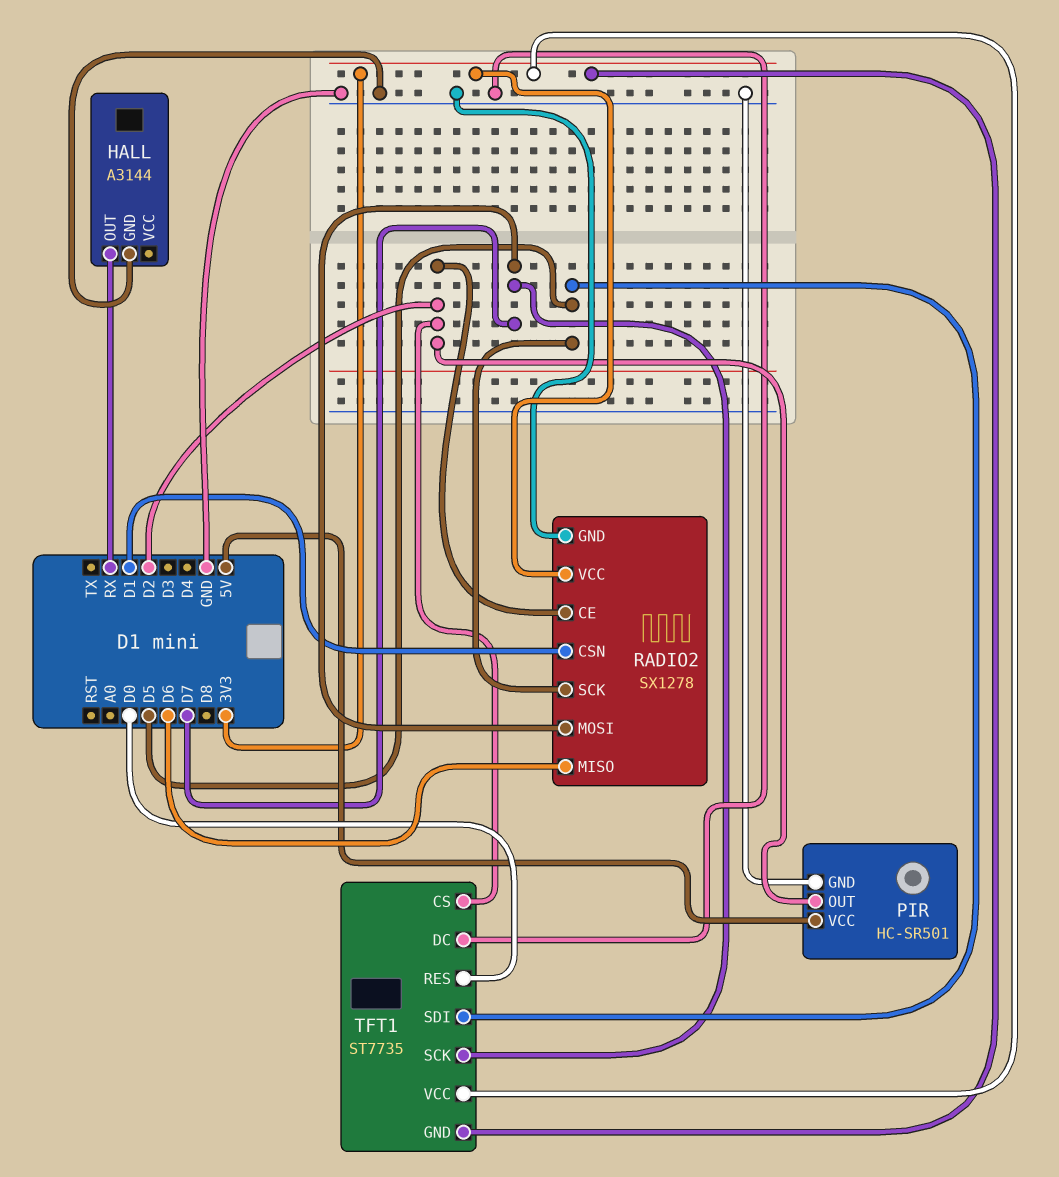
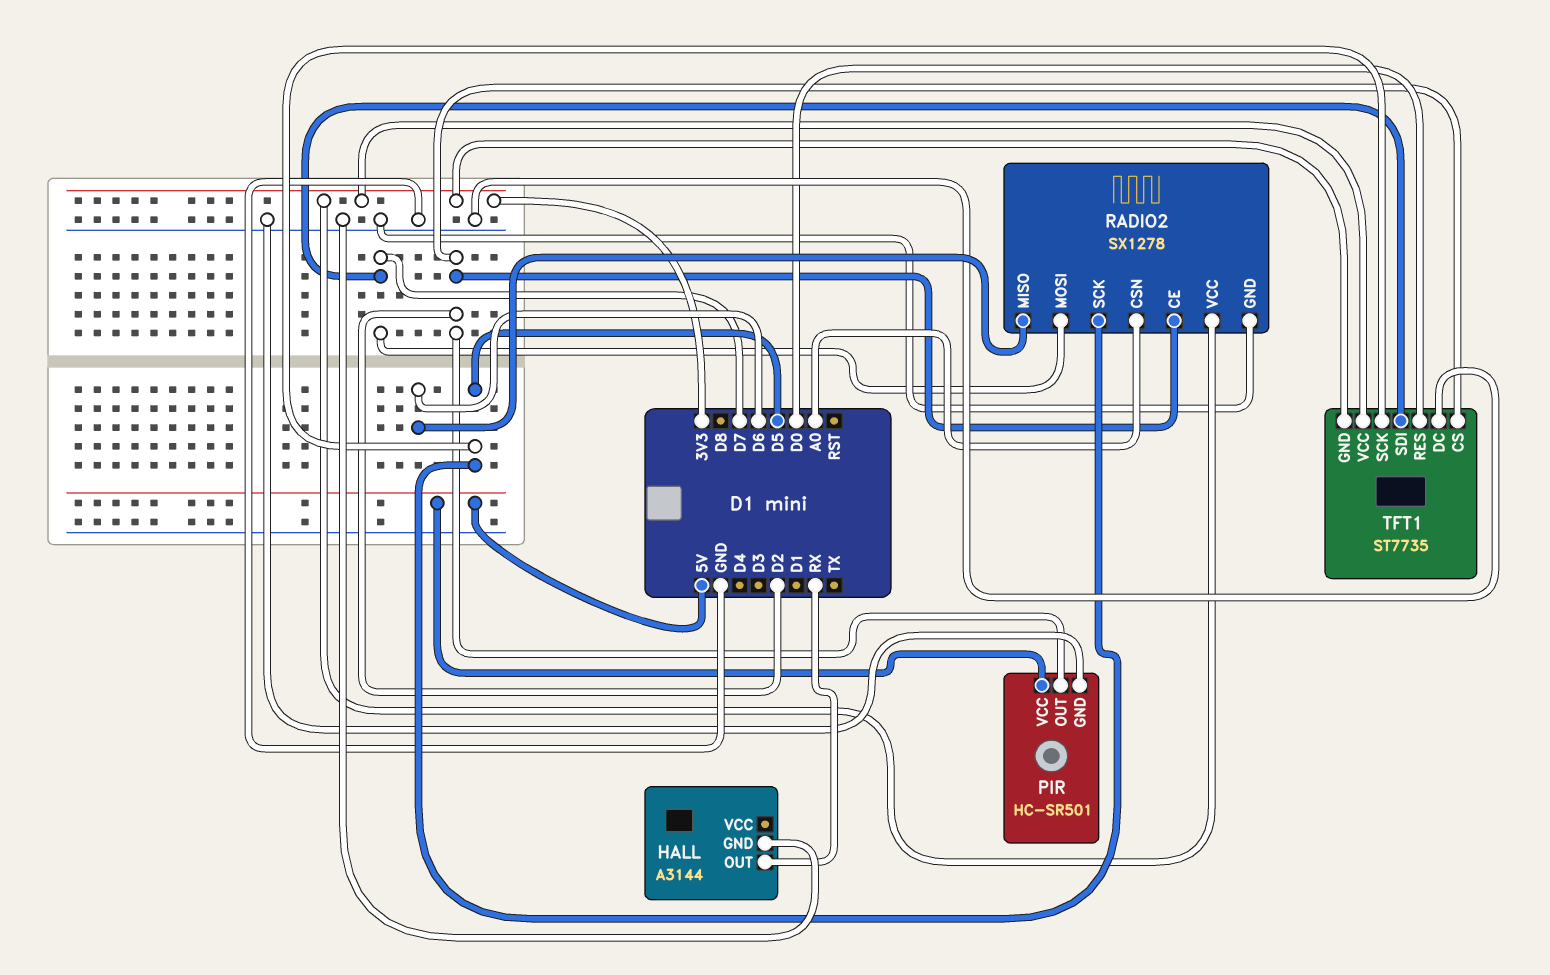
RADIO2 pin CSN: D1 -> A0
TFT1 pin SCK: D7 -> D5
TFT1 pin SDI: D5 -> D7

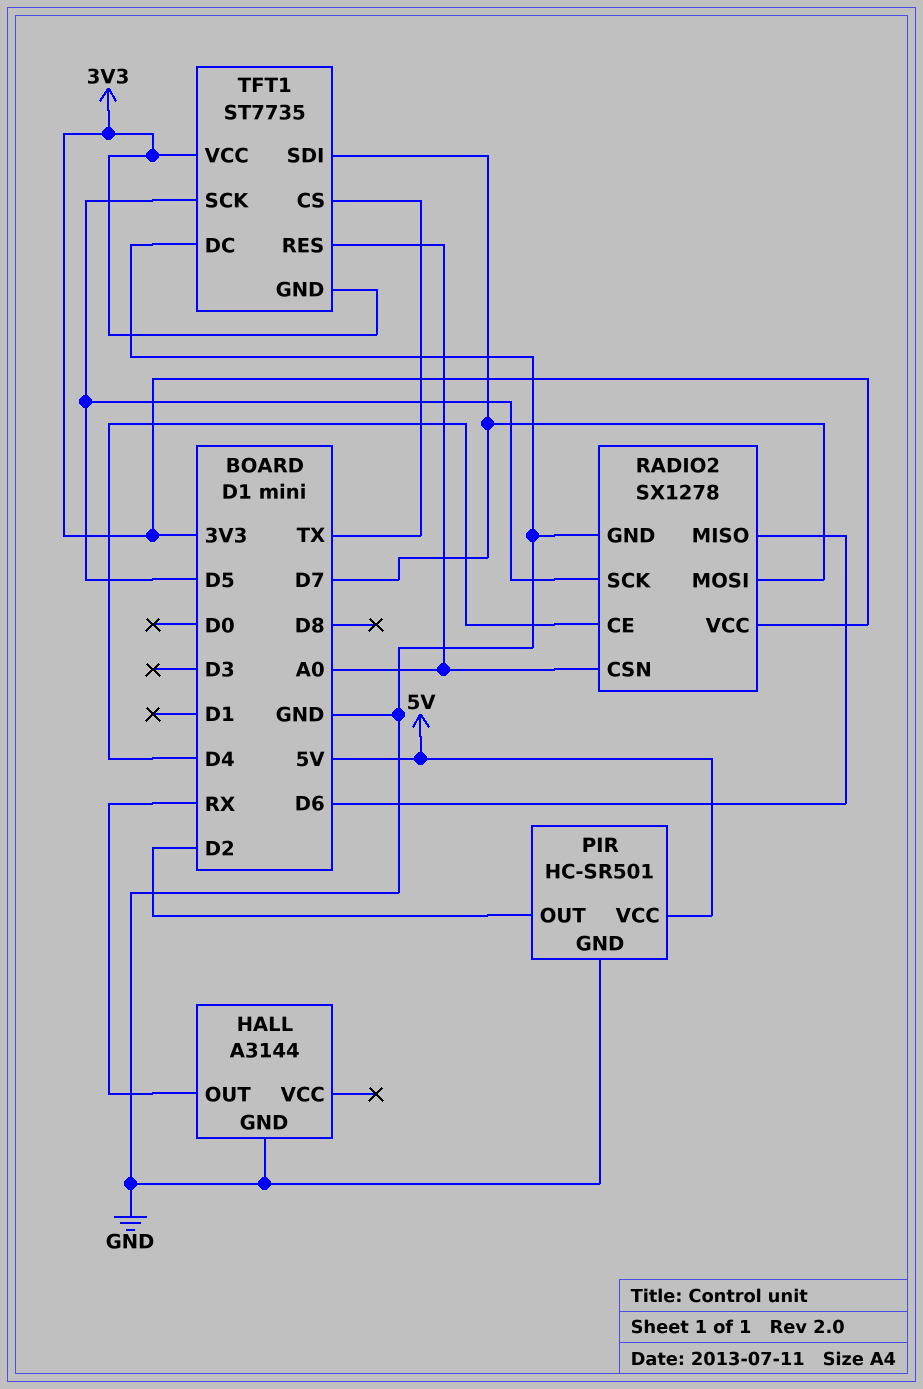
RADIO2 pin CE: D2 -> D4
TFT1 pin CS: D2 -> TX
TFT1 pin RES: D0 -> A0

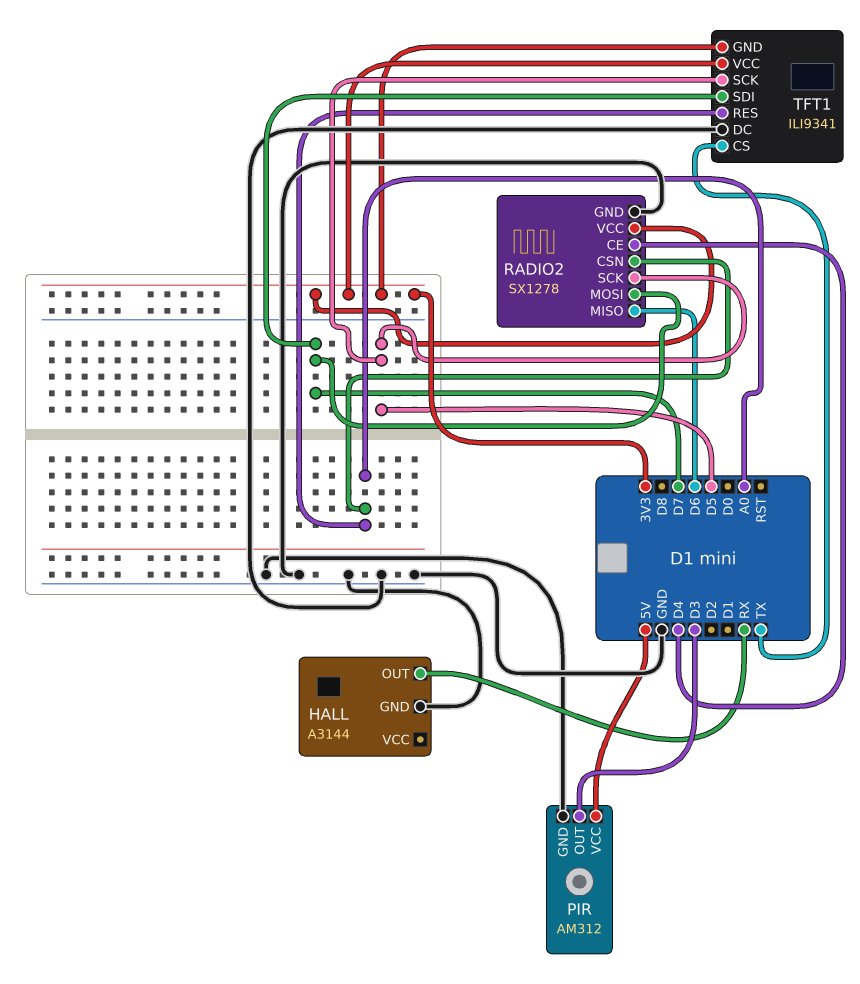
PIR: HC-SR501 -> AM312
PIR pin OUT: D2 -> D3
TFT1: ST7735 -> ILI9341

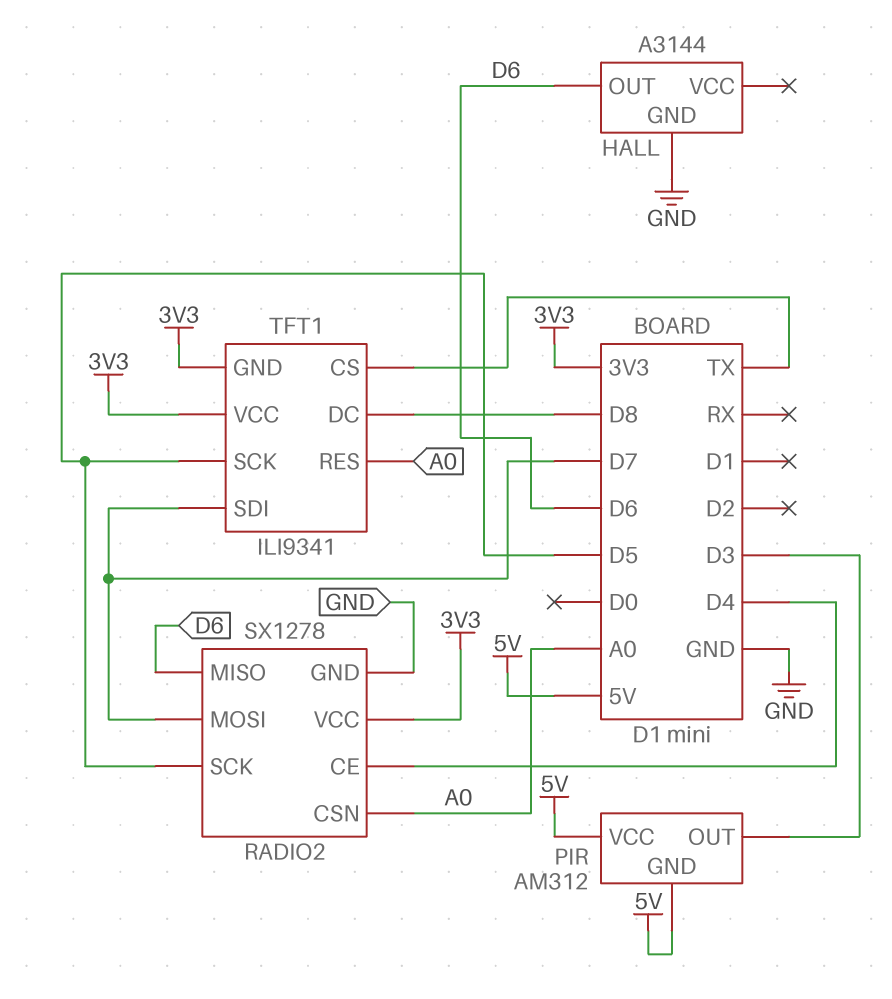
HALL pin OUT: RX -> D6
PIR pin GND: GND -> 5V
TFT1 pin DC: GND -> D8

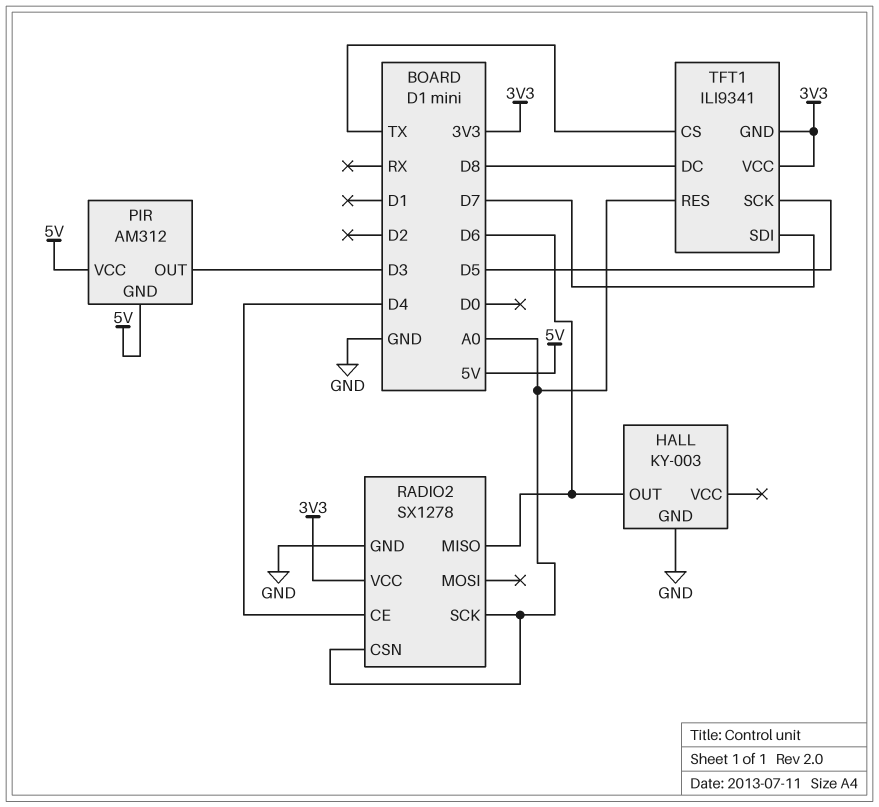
HALL: A3144 -> KY-003
RADIO2 pin MOSI: D7 -> none
RADIO2 pin SCK: D5 -> A0

